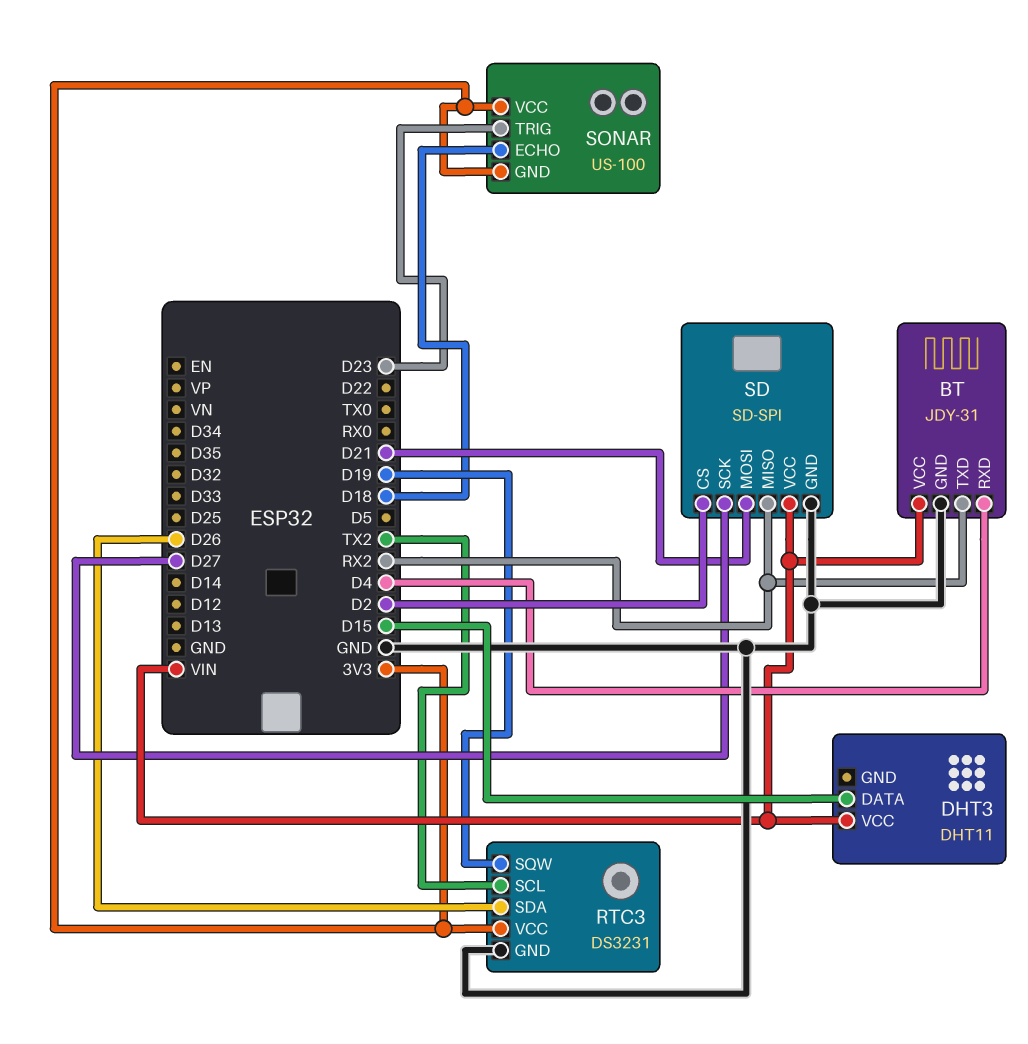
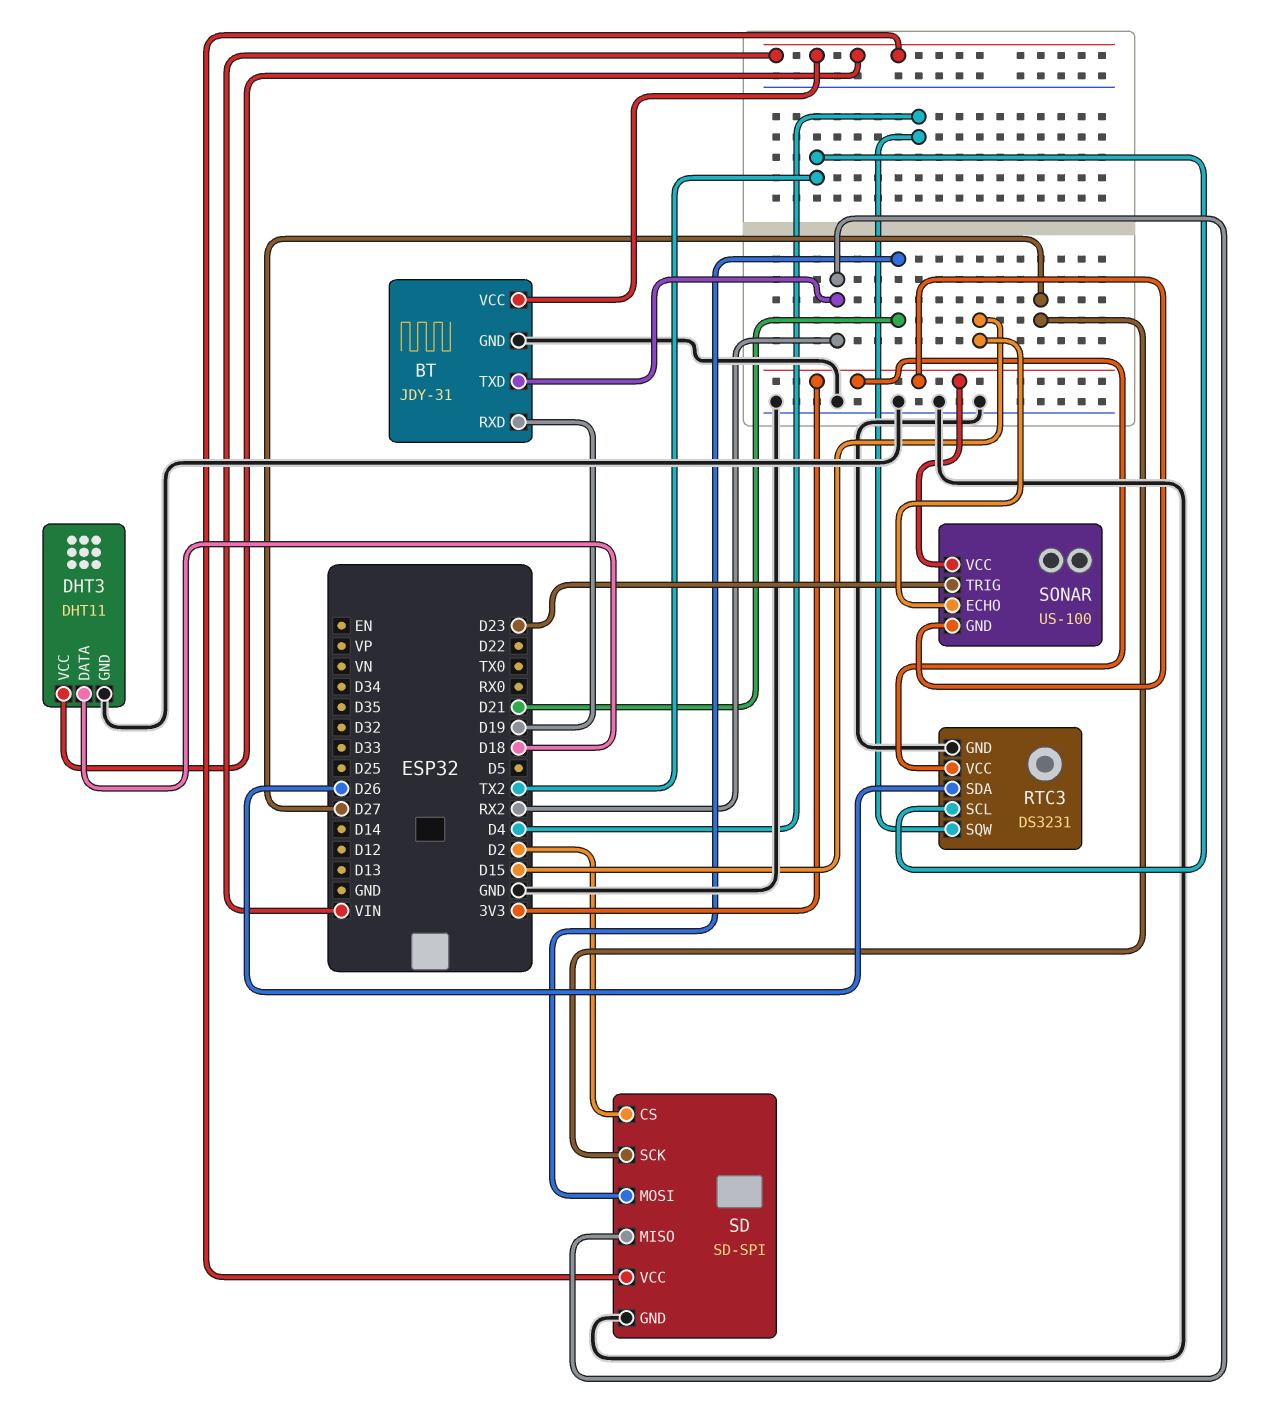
BT pin RXD: D4 -> D19
DHT3 pin DATA: D15 -> D18
DHT3 pin GND: none -> GND
RTC3 pin SQW: D19 -> D4
SONAR pin ECHO: D18 -> D15

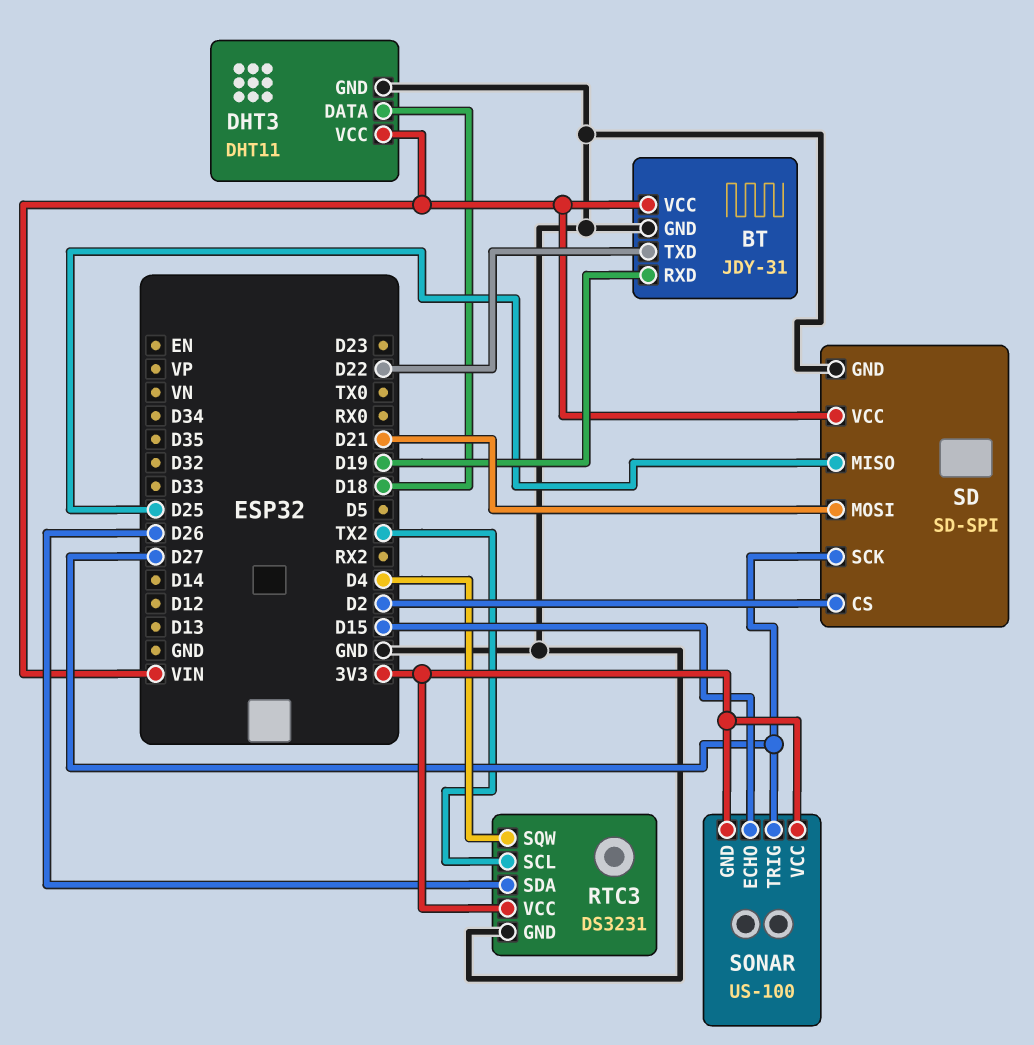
BT pin TXD: RX2 -> D22
SD pin MISO: RX2 -> D25
SONAR pin TRIG: D23 -> D27

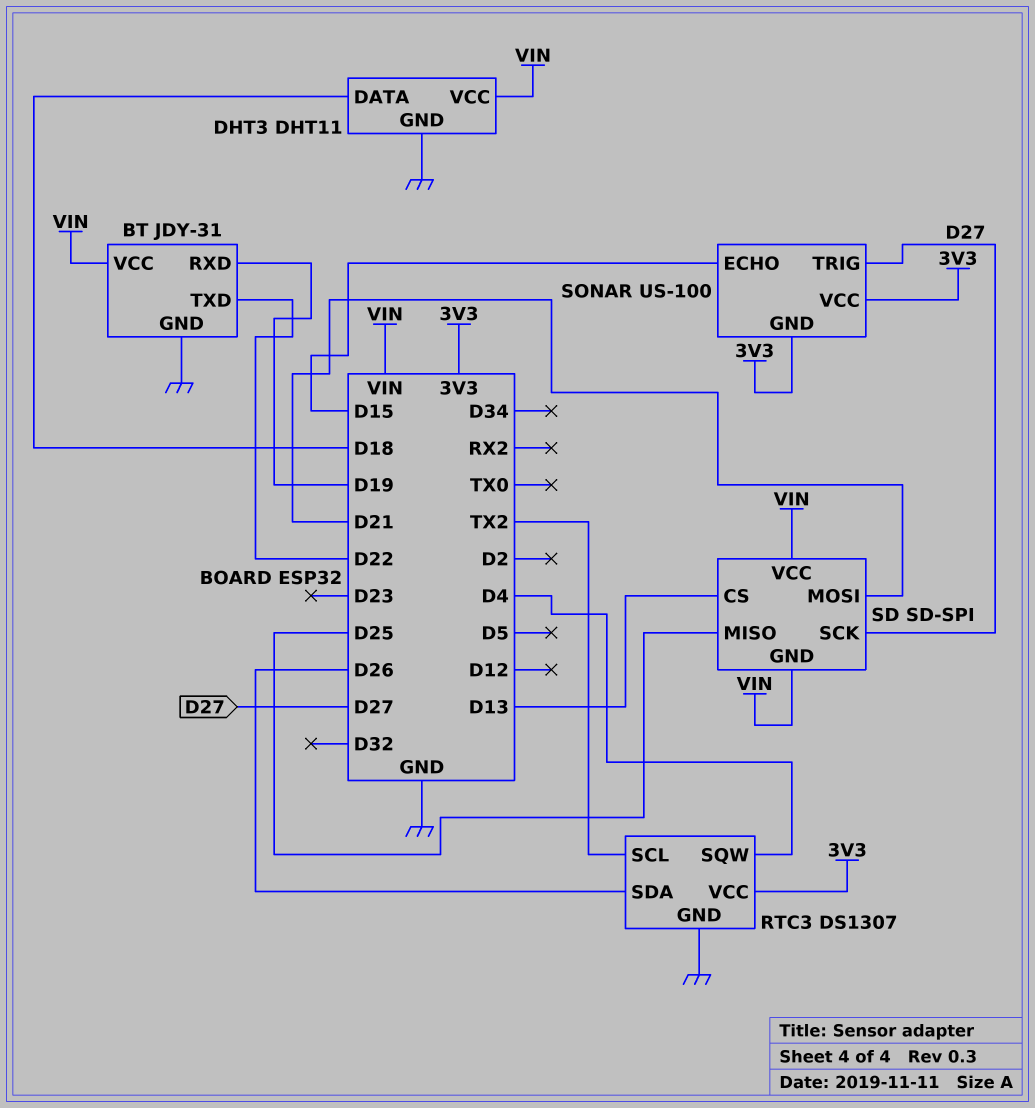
RTC3: DS3231 -> DS1307
SD pin CS: D2 -> D13
SD pin GND: GND -> VIN

